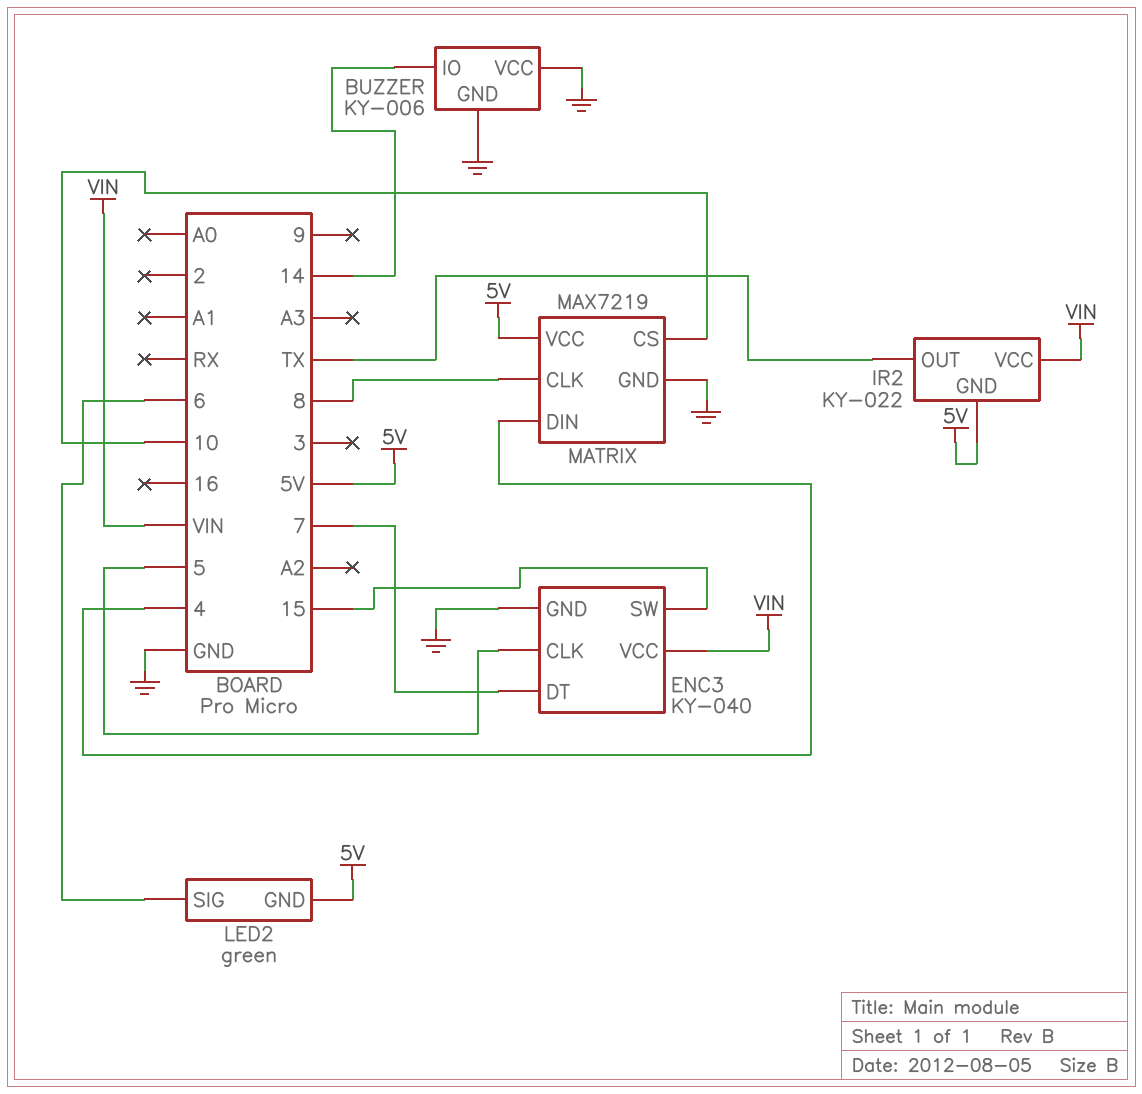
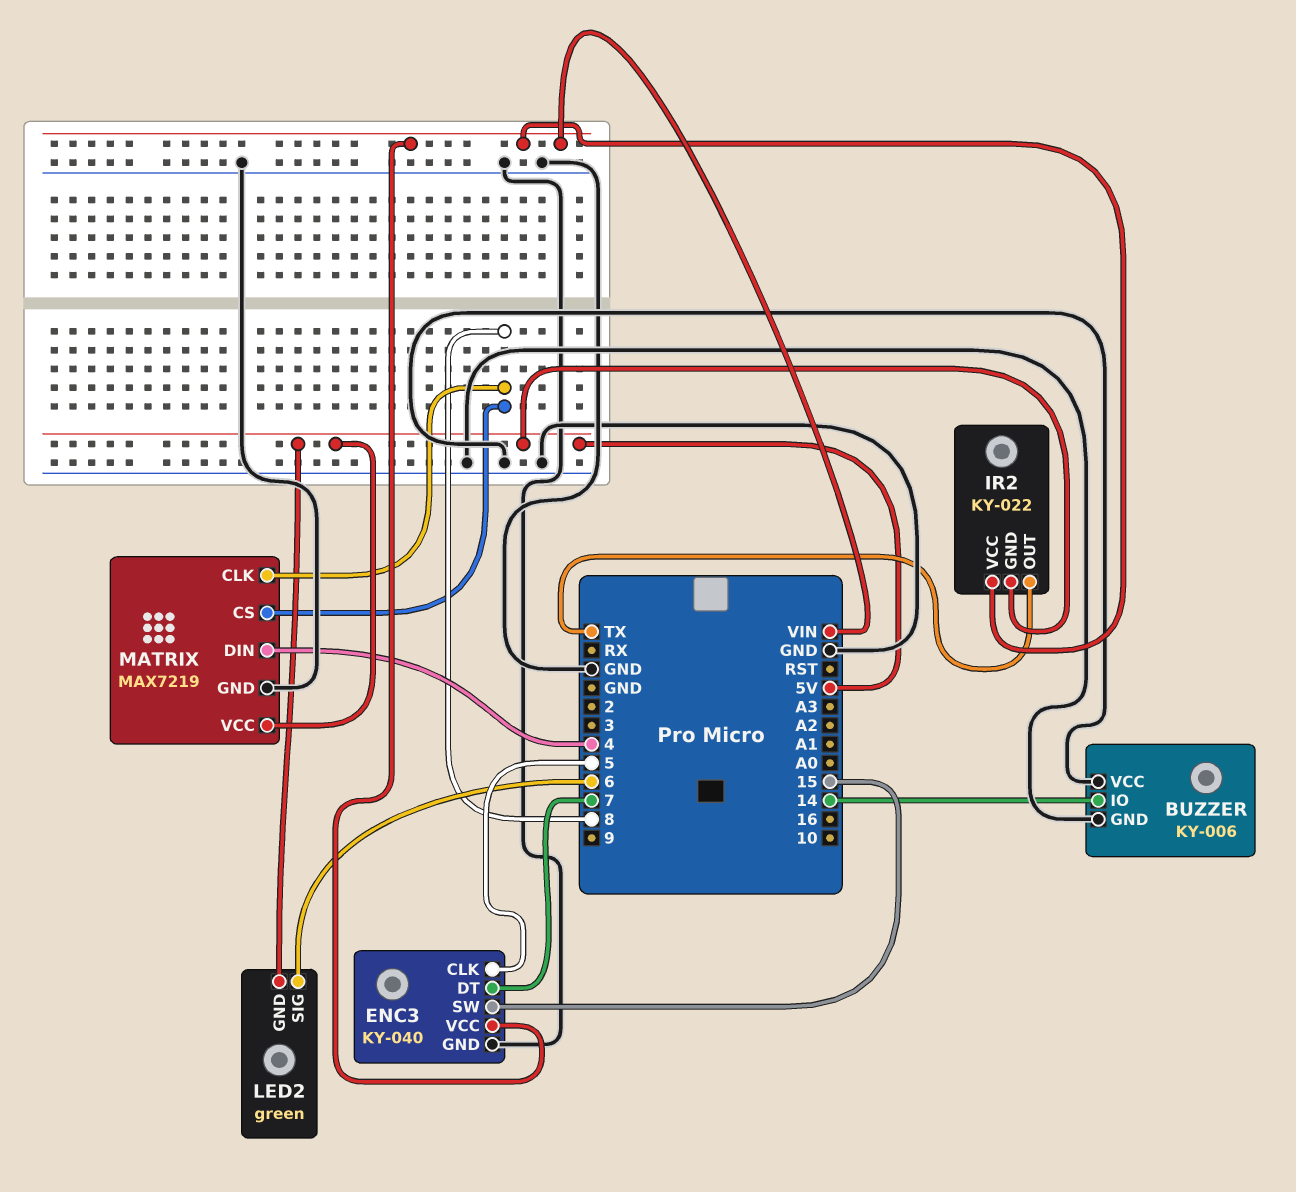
MATRIX pin CS: 10 -> 8

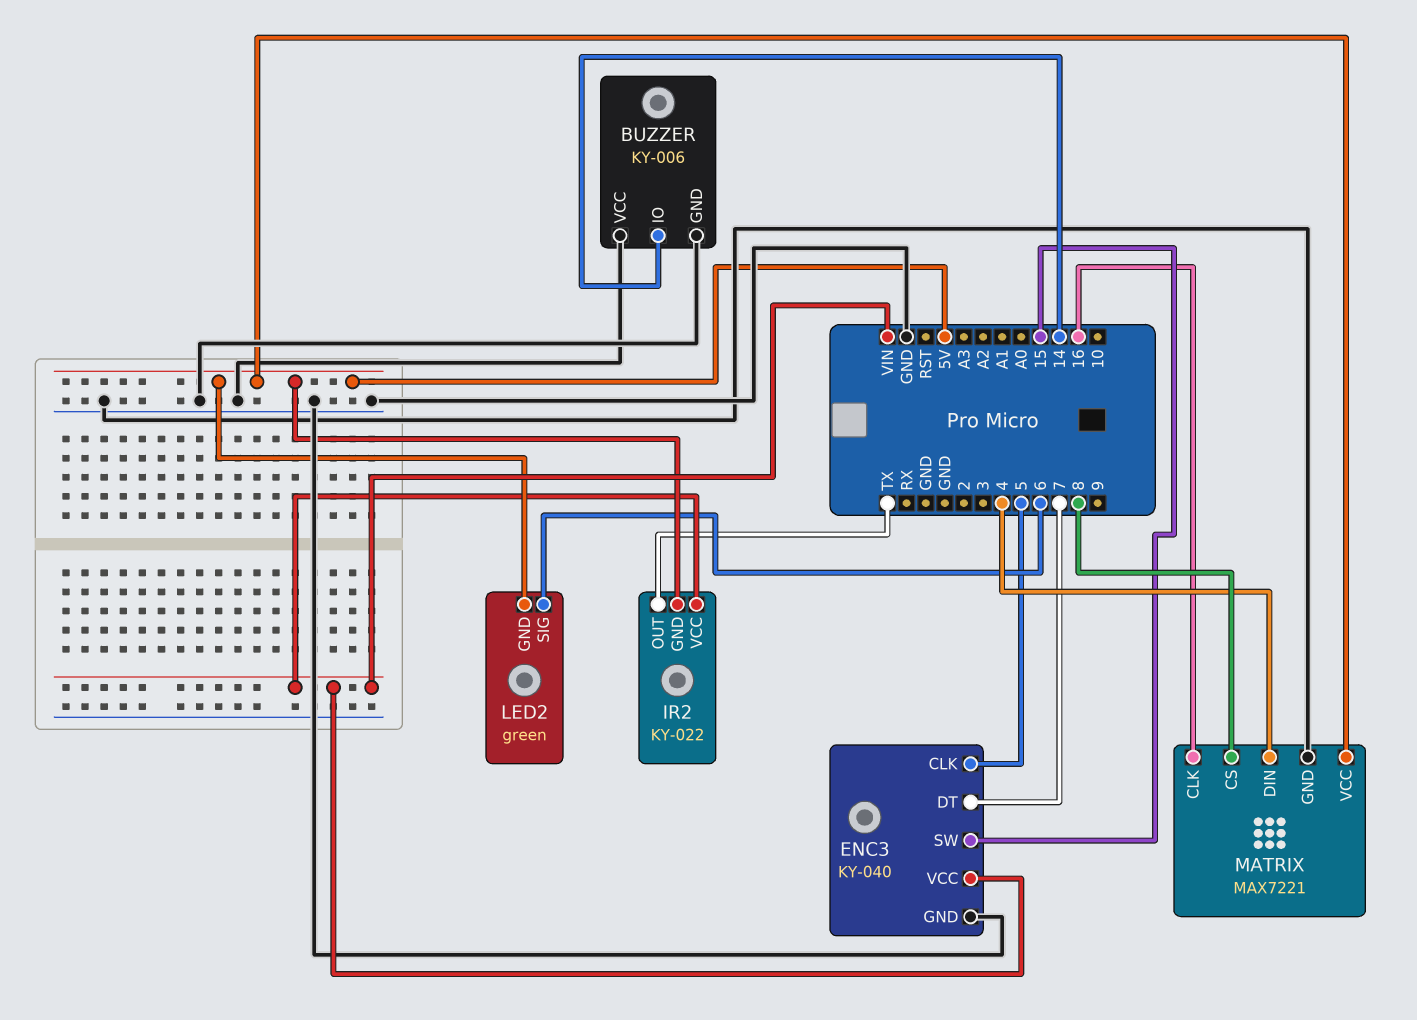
MATRIX: MAX7219 -> MAX7221
MATRIX pin CLK: 8 -> 16

